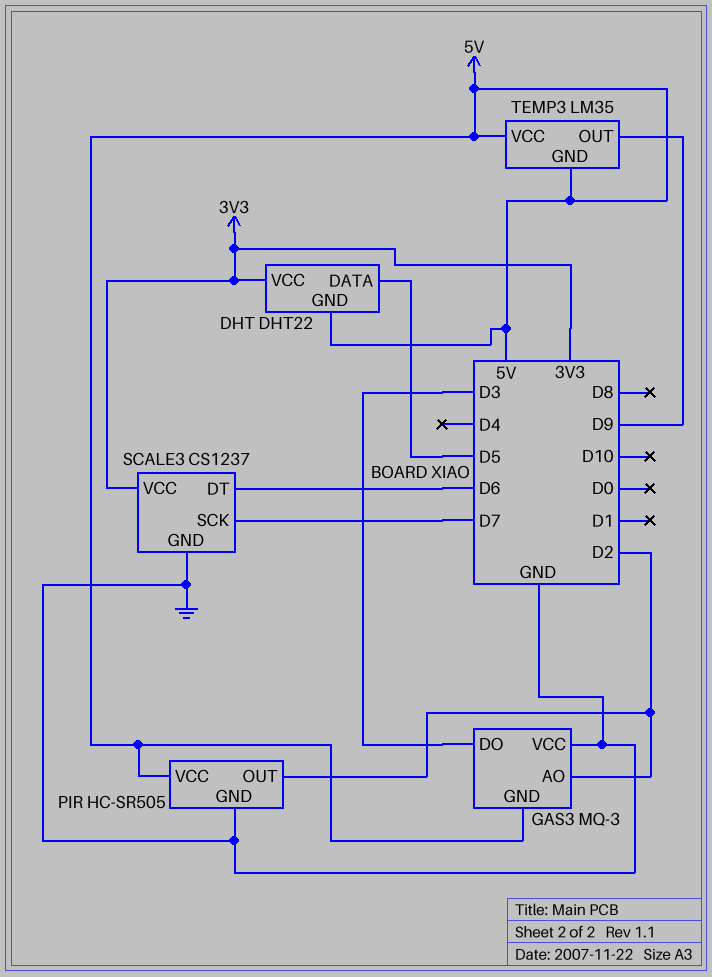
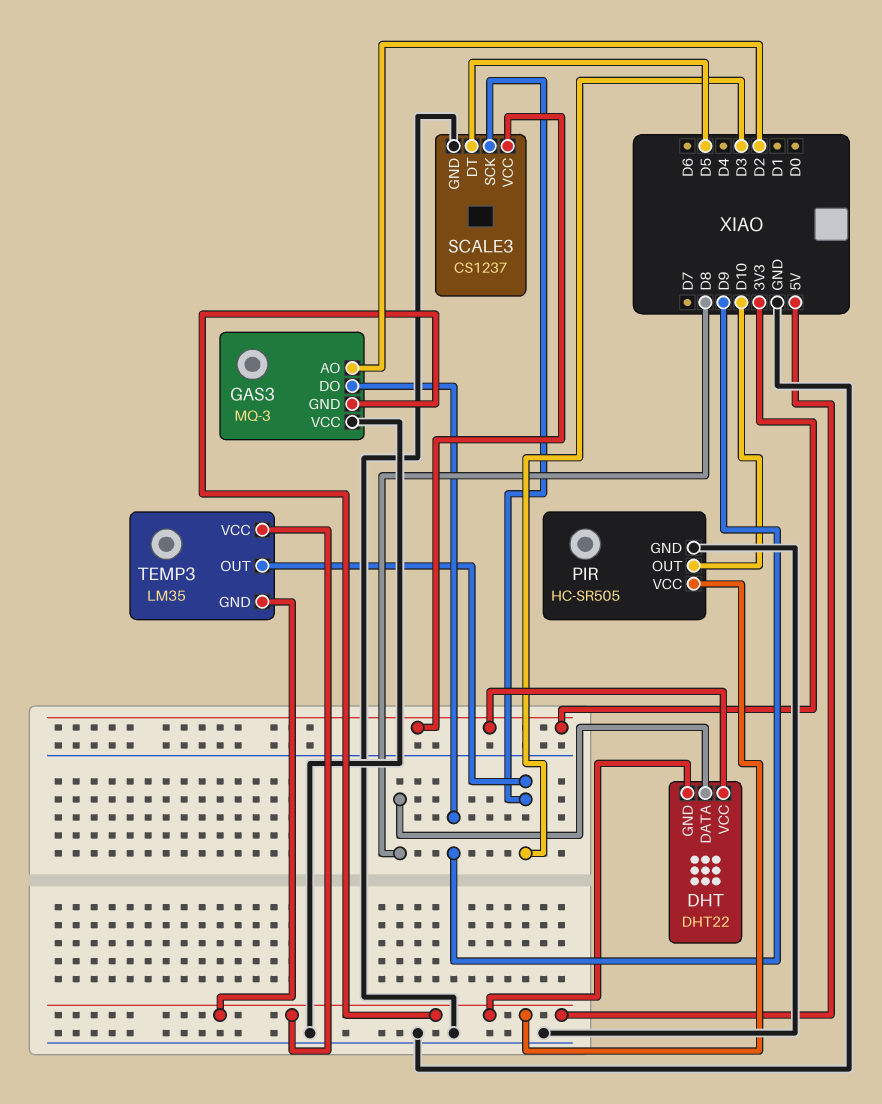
DHT pin DATA: D5 -> D8
GAS3 pin DO: D3 -> D9
PIR pin OUT: D2 -> D10
SCALE3 pin DT: D6 -> D5
SCALE3 pin SCK: D7 -> D3
TEMP3 pin OUT: D9 -> D3

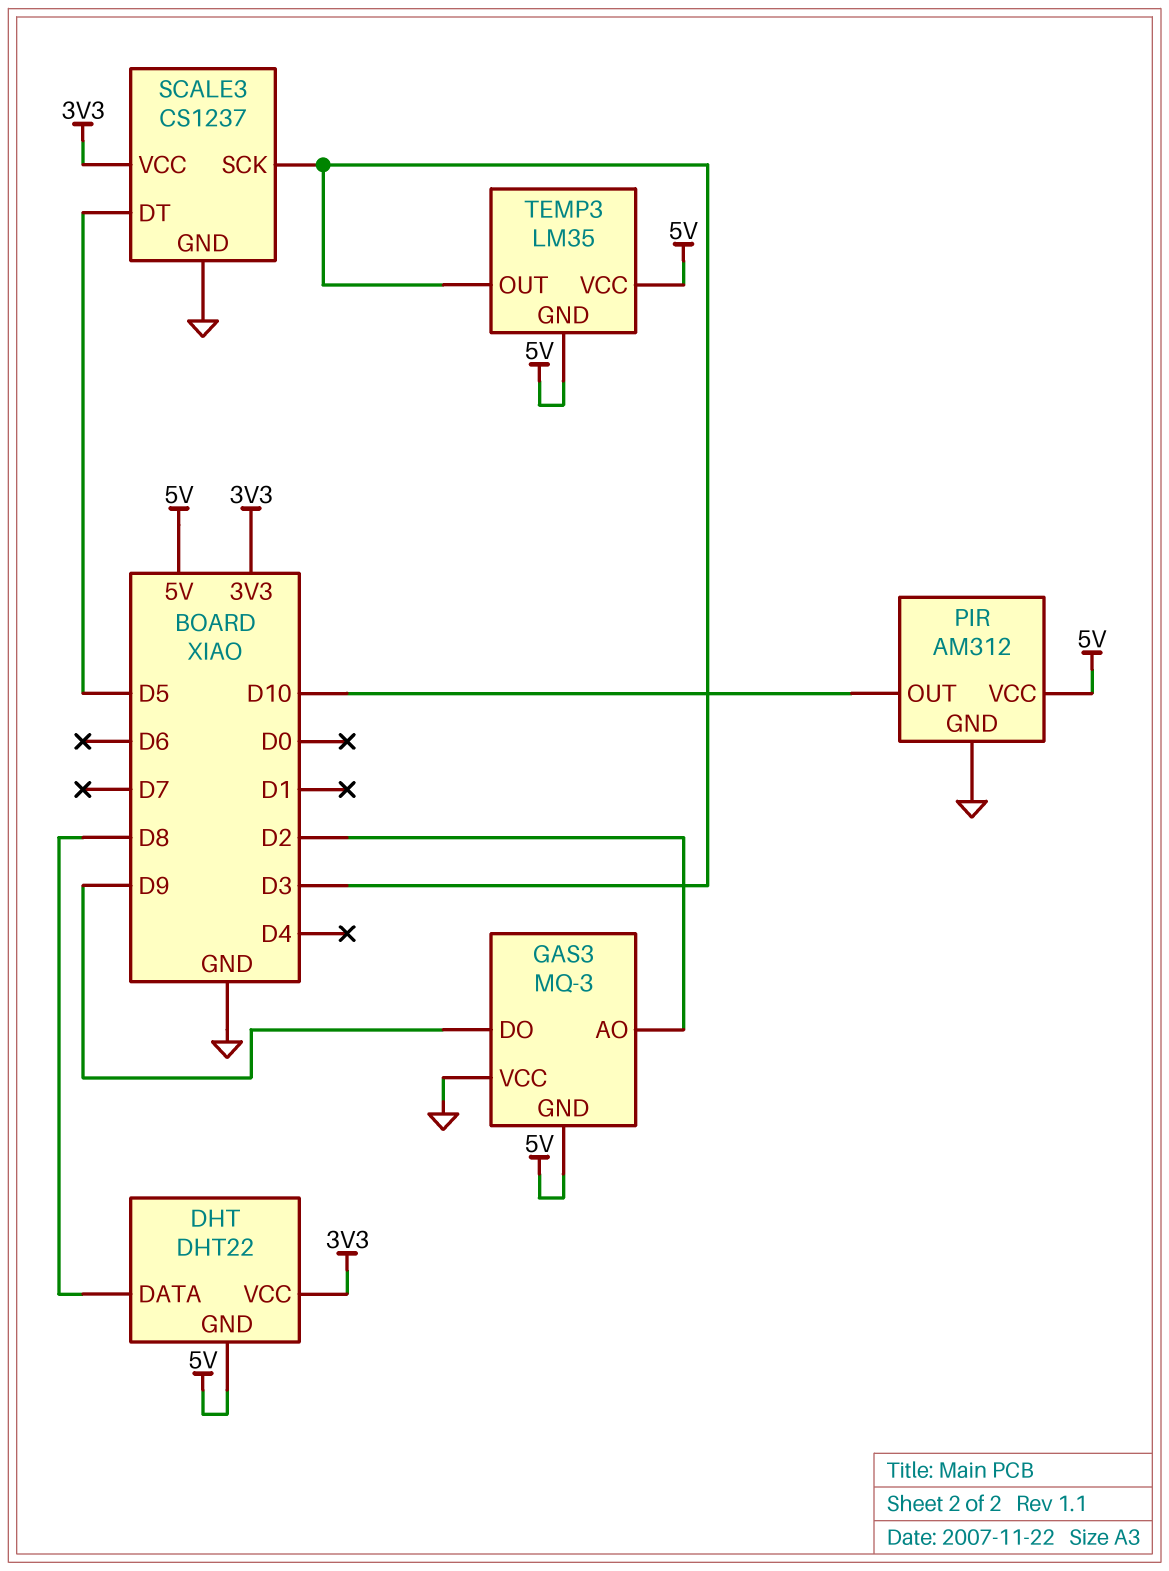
PIR: HC-SR505 -> AM312

